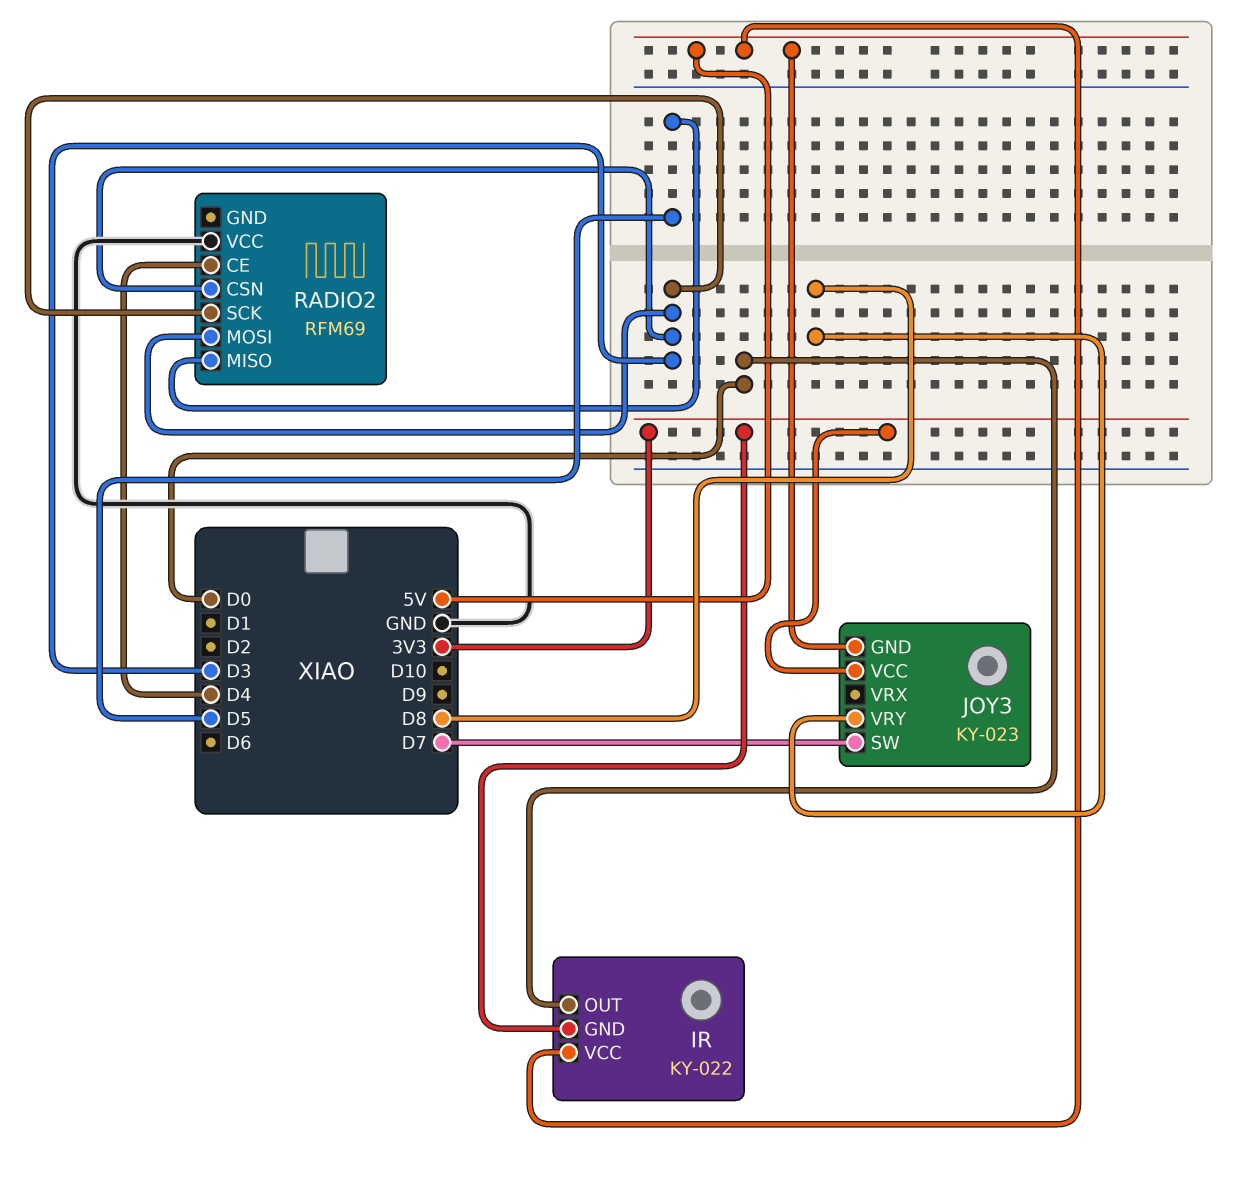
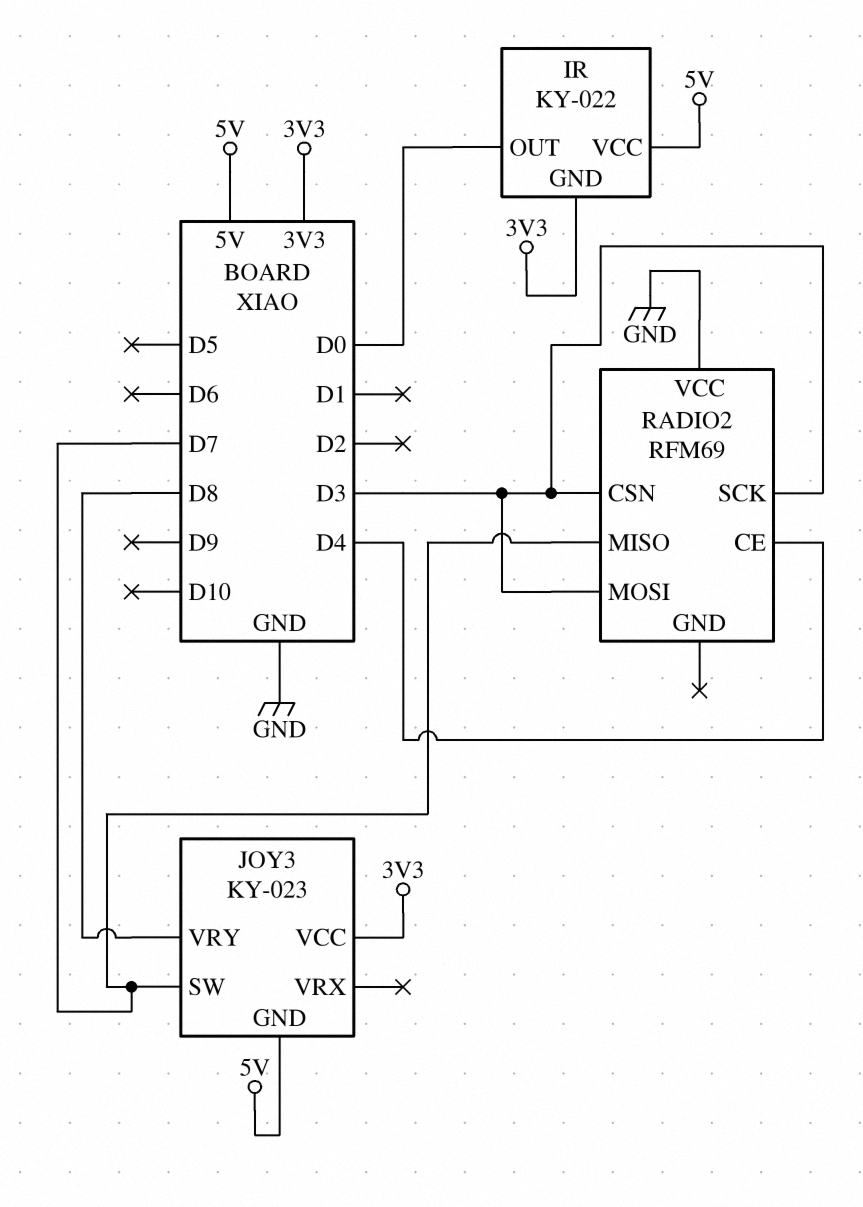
RADIO2 pin MISO: D5 -> D7

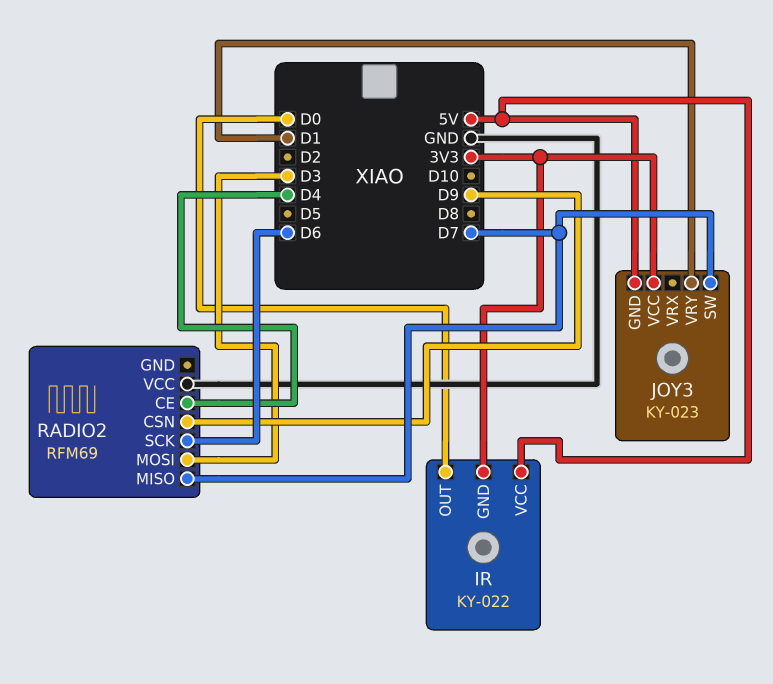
JOY3 pin VRY: D8 -> D1
RADIO2 pin CSN: D3 -> D9
RADIO2 pin SCK: D3 -> D6

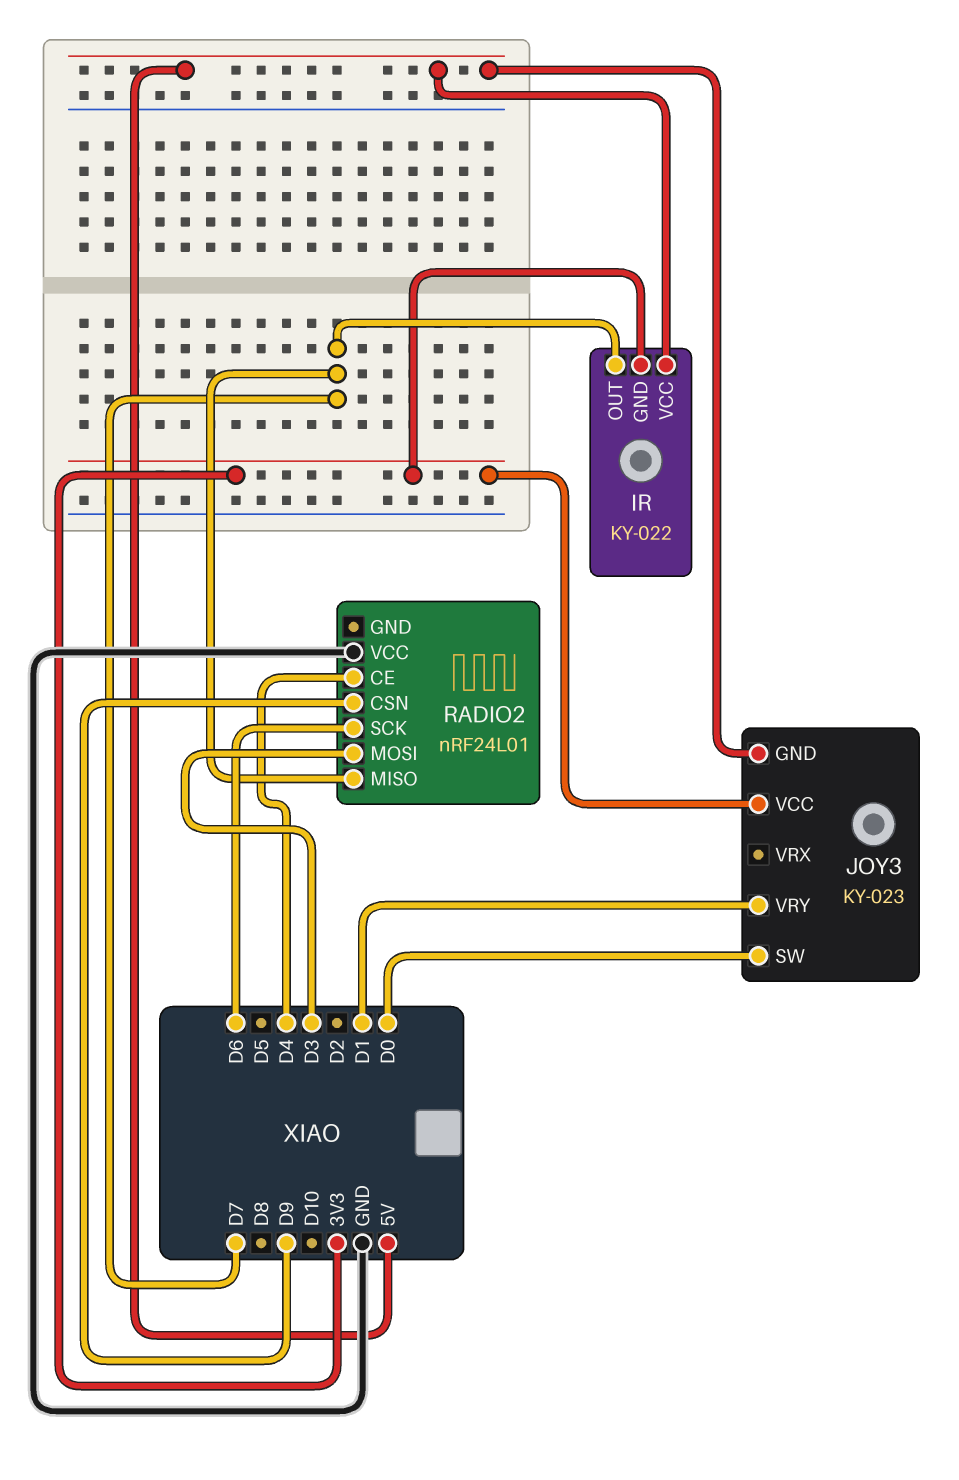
IR pin OUT: D0 -> D7
JOY3 pin SW: D7 -> D0
RADIO2: RFM69 -> nRF24L01

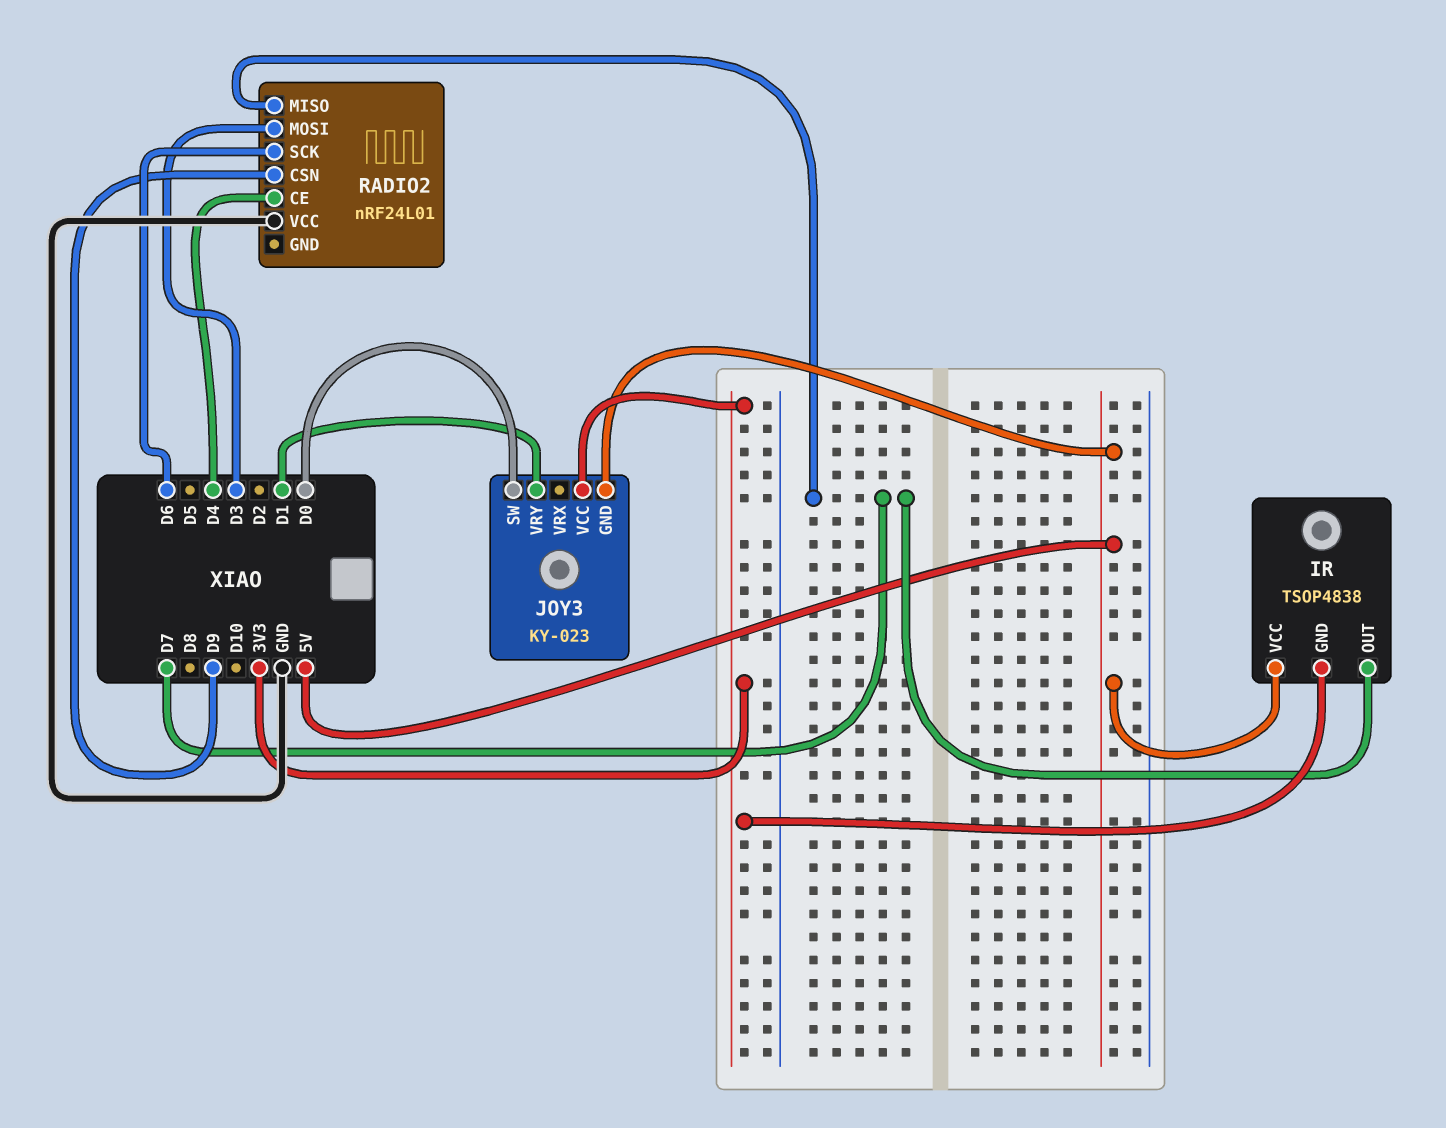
IR: KY-022 -> TSOP4838

